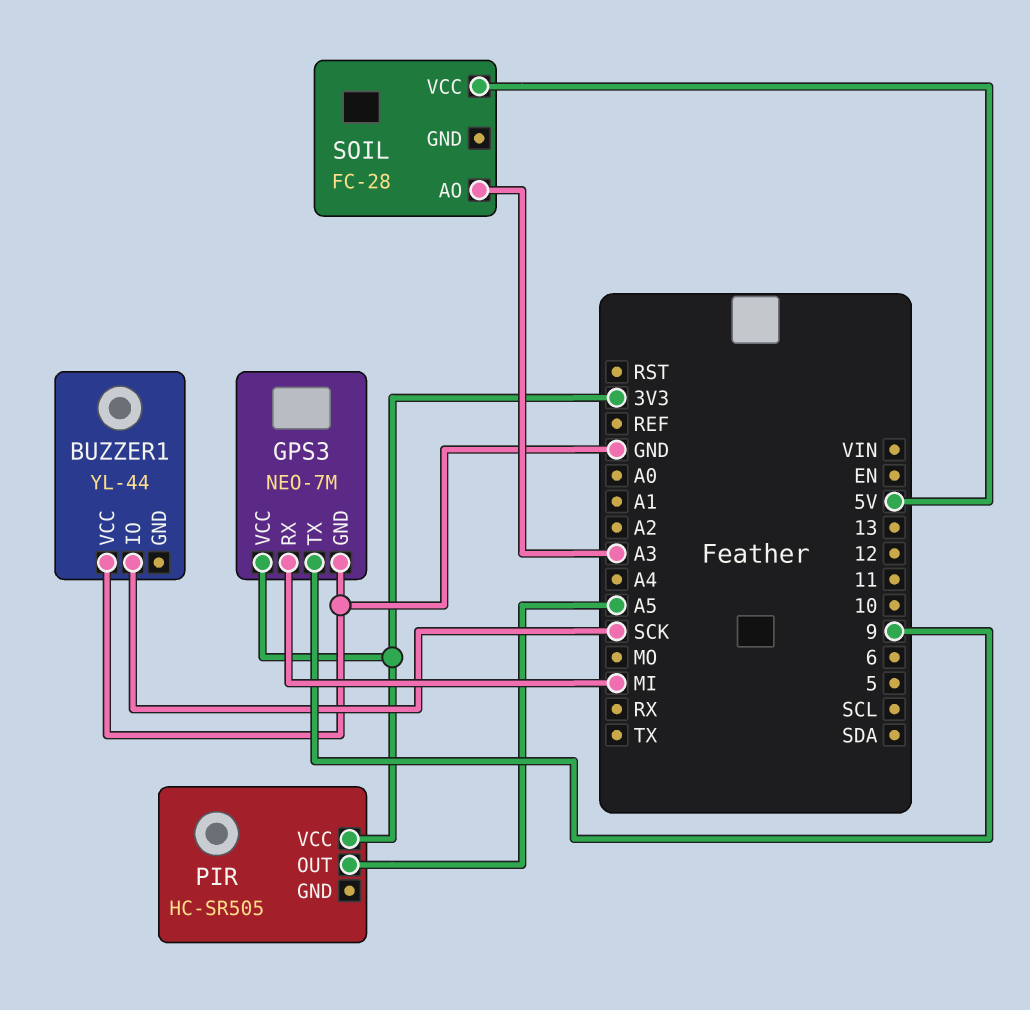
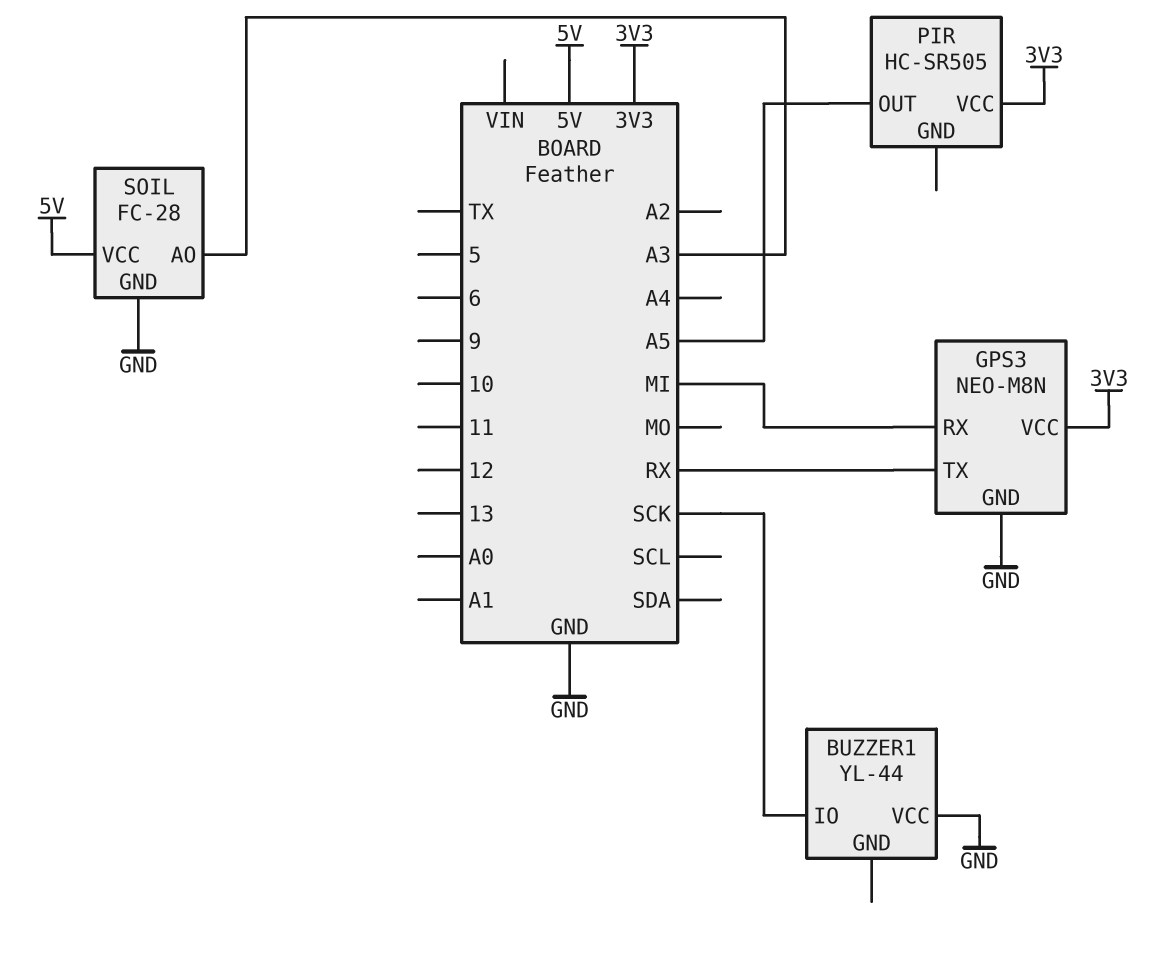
GPS3: NEO-7M -> NEO-M8N
GPS3 pin TX: 9 -> RX
SOIL pin GND: none -> GND

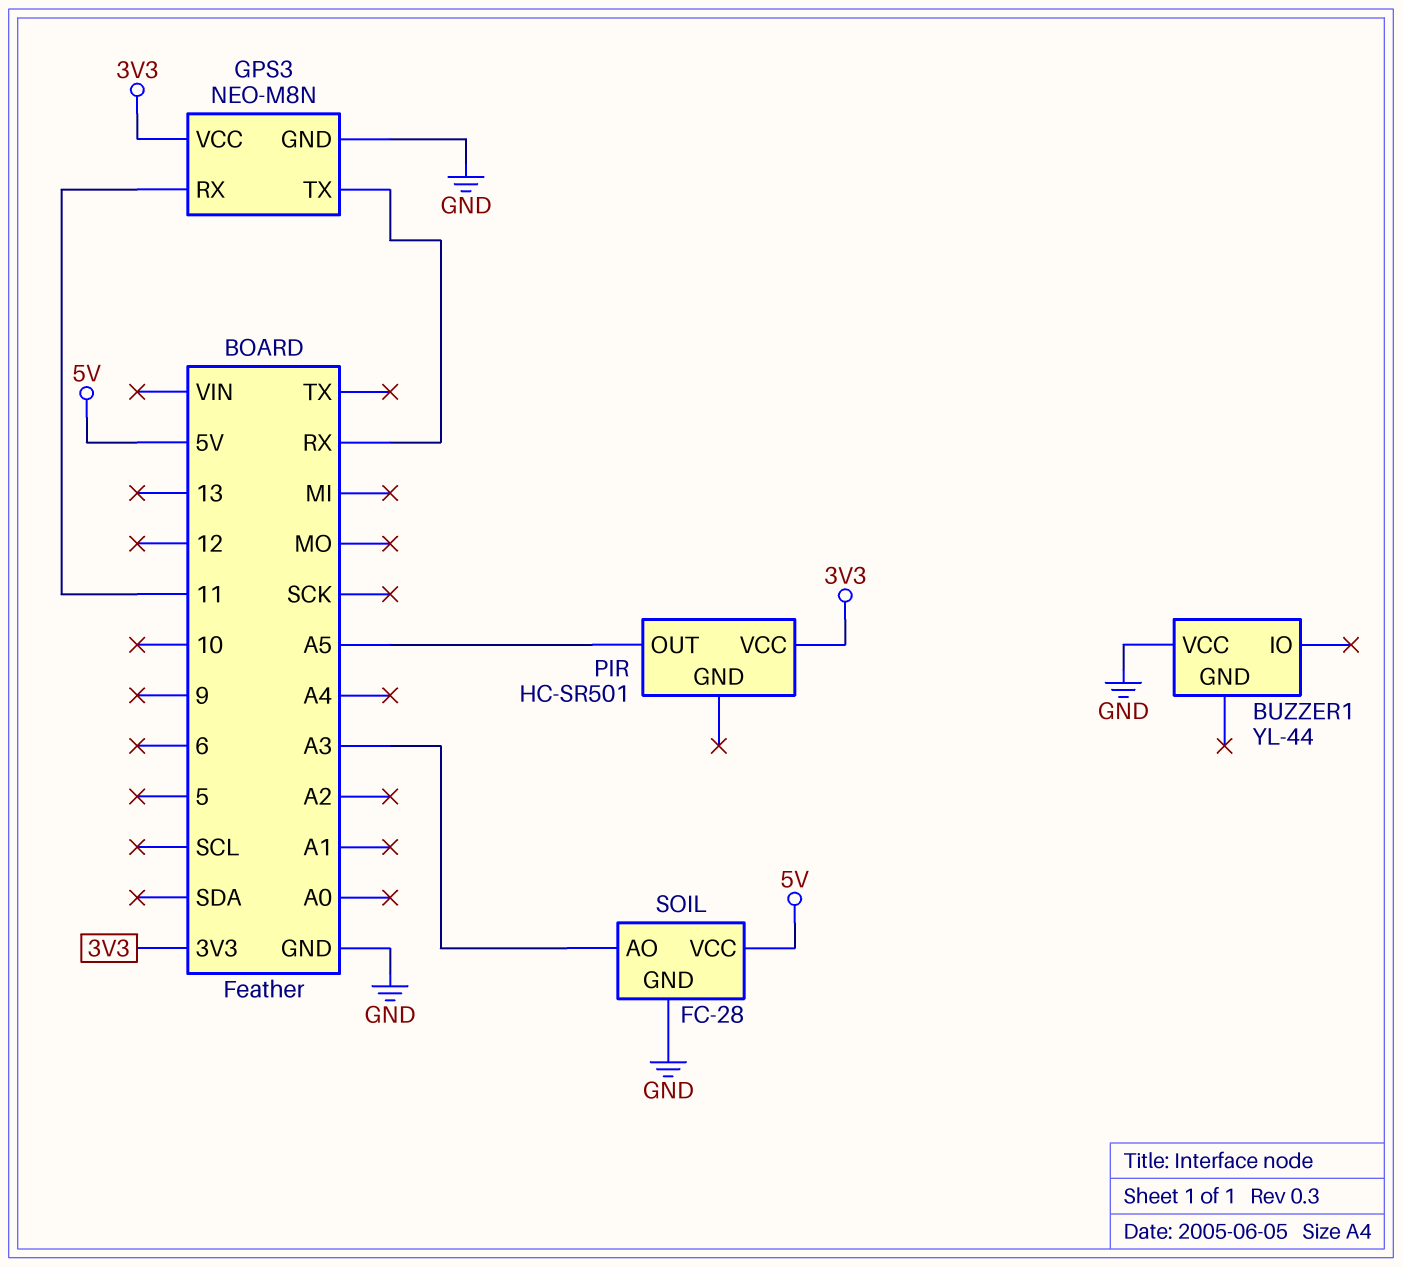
BUZZER1 pin IO: SCK -> none
GPS3 pin RX: MI -> 11
PIR: HC-SR505 -> HC-SR501

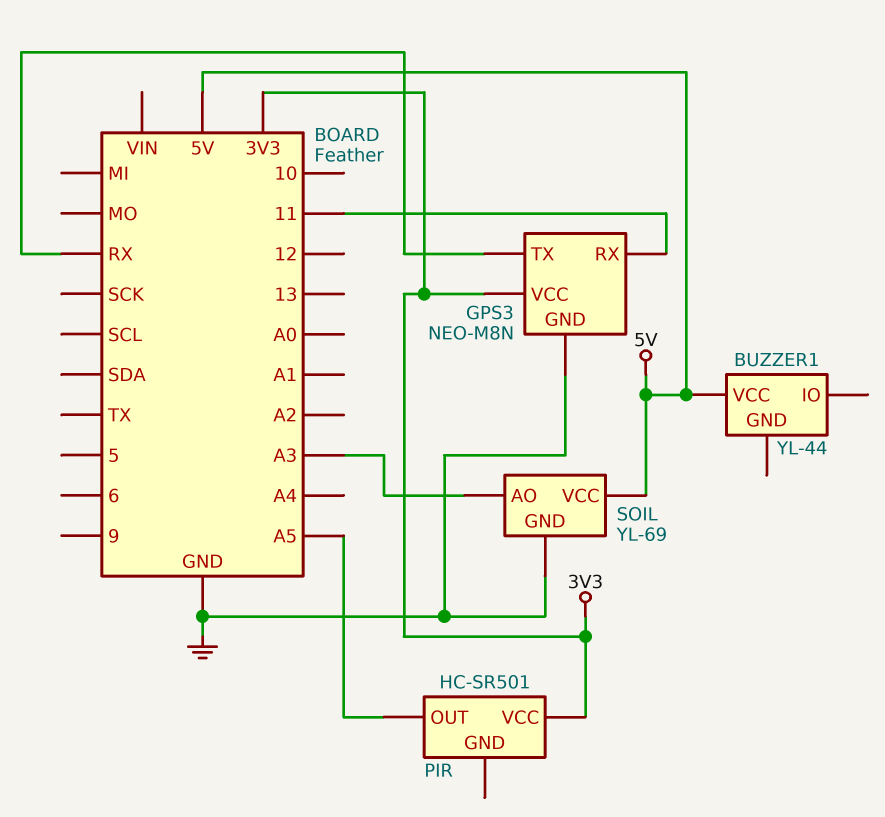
BUZZER1 pin VCC: GND -> 5V
SOIL: FC-28 -> YL-69

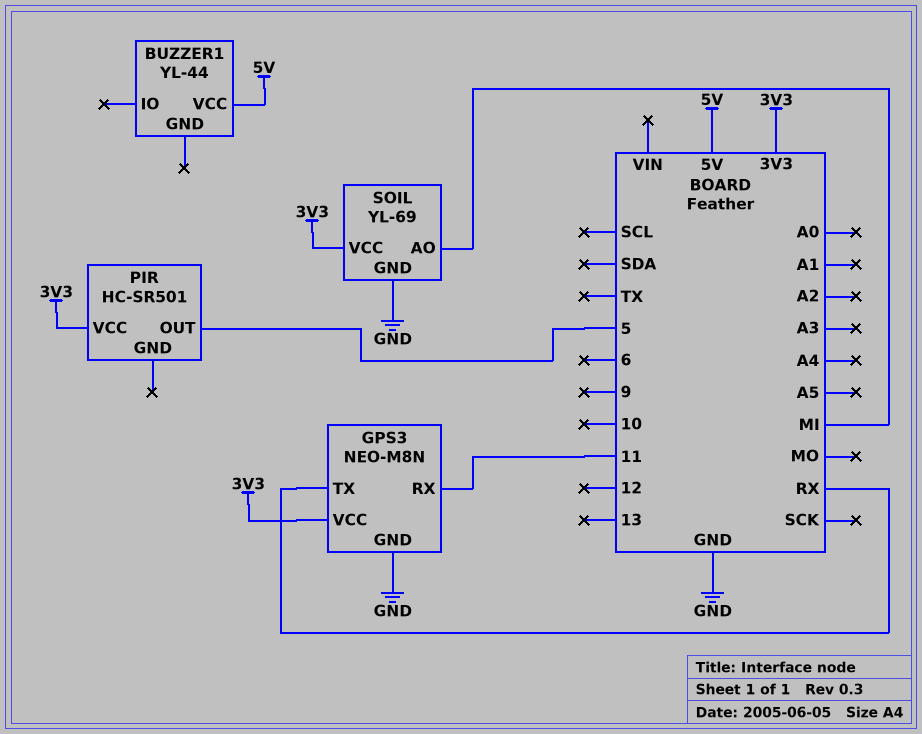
PIR pin OUT: A5 -> 5
SOIL pin AO: A3 -> MI
SOIL pin VCC: 5V -> 3V3

